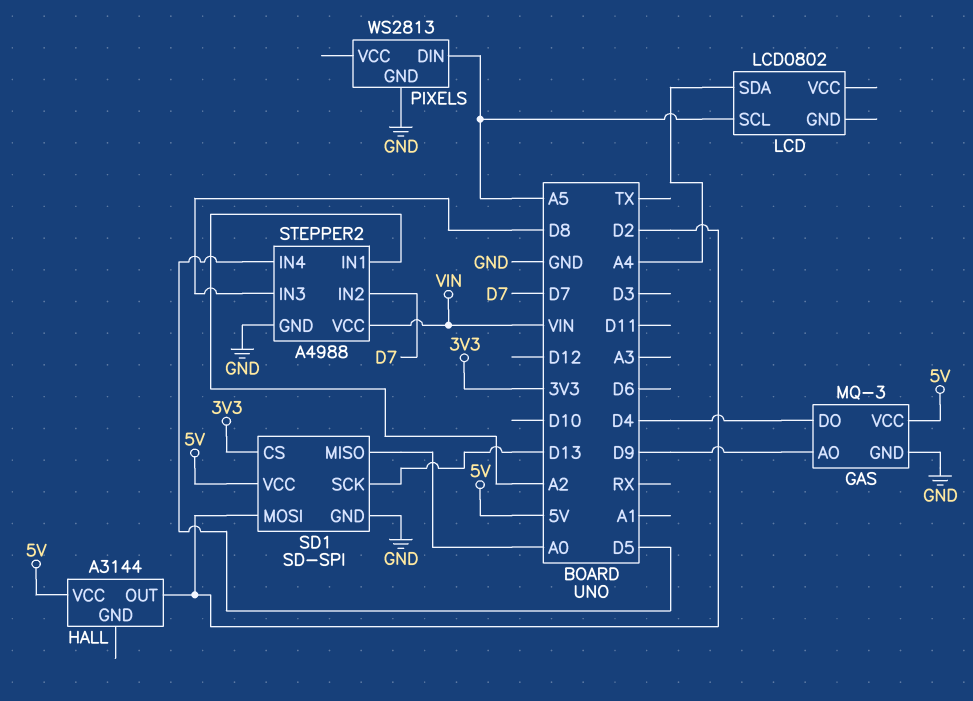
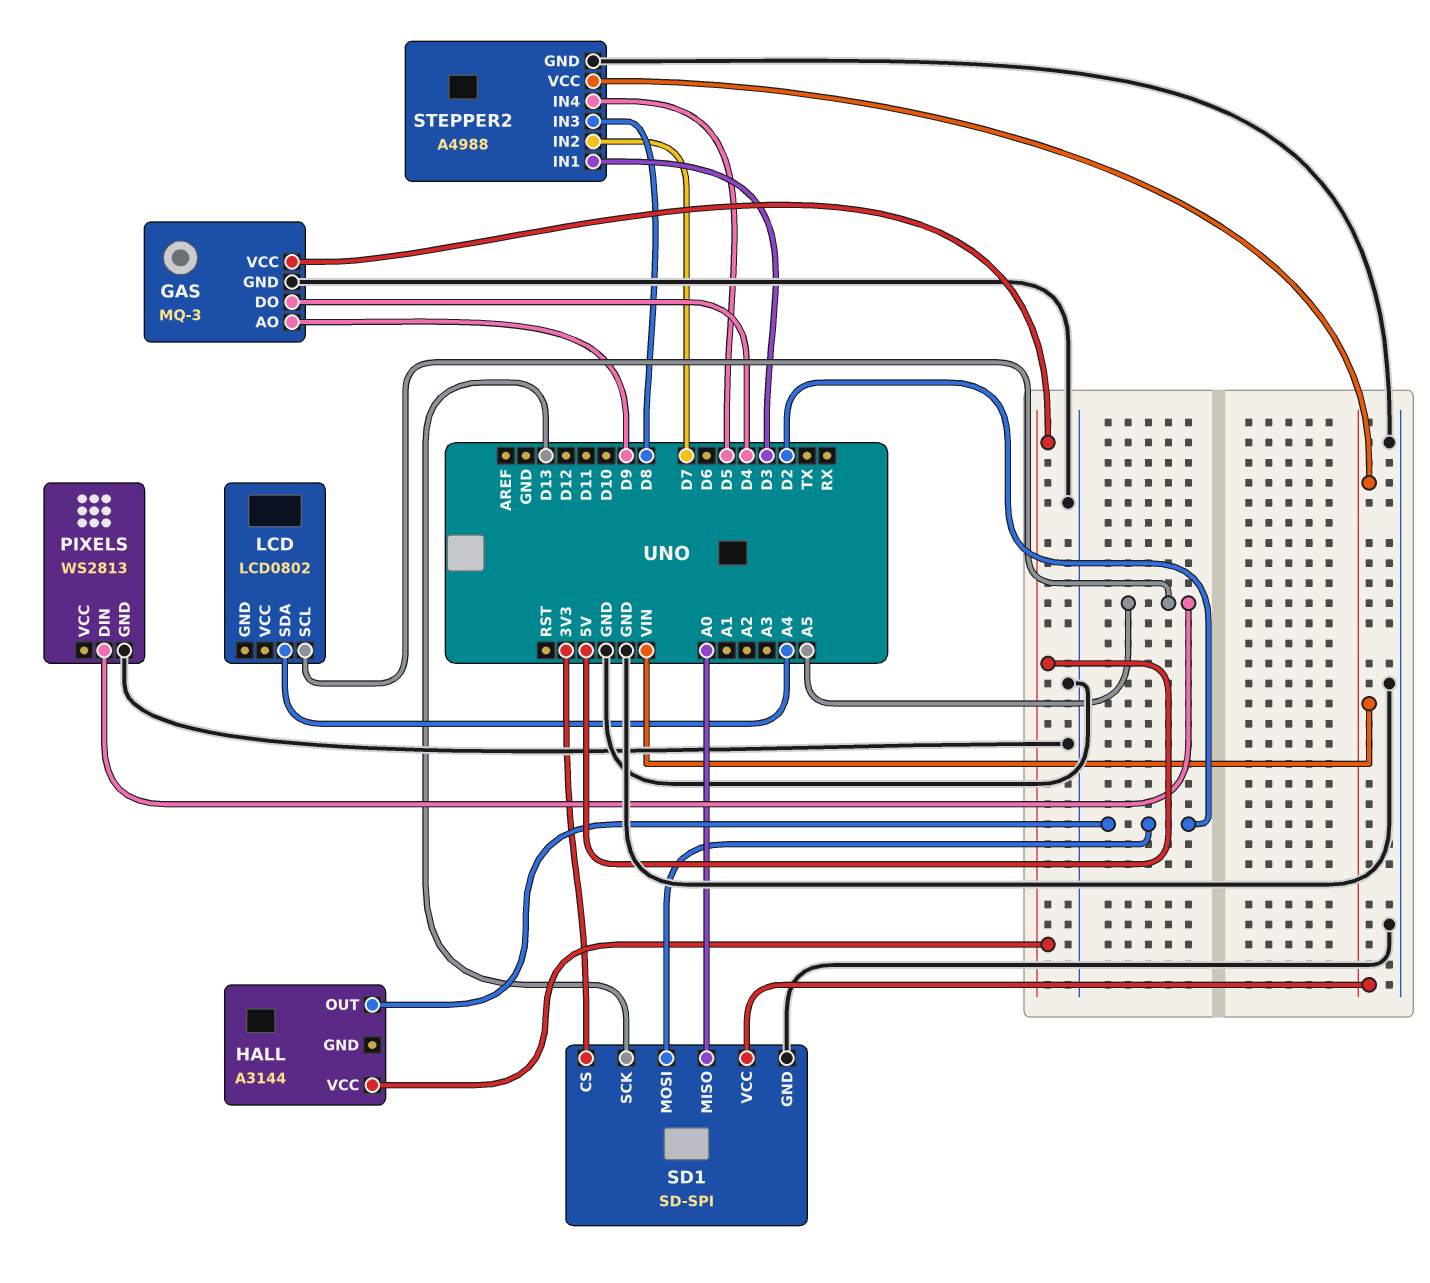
SD1 pin VCC: 5V -> VIN
STEPPER2 pin IN1: A2 -> D3

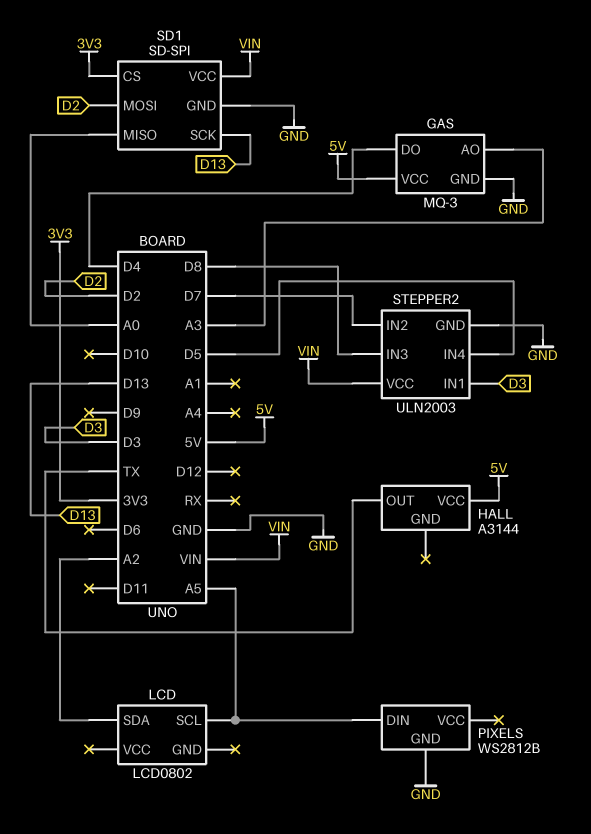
GAS pin AO: D9 -> A3
HALL pin OUT: D2 -> TX
LCD pin SDA: A4 -> A2
PIXELS: WS2813 -> WS2812B
STEPPER2: A4988 -> ULN2003

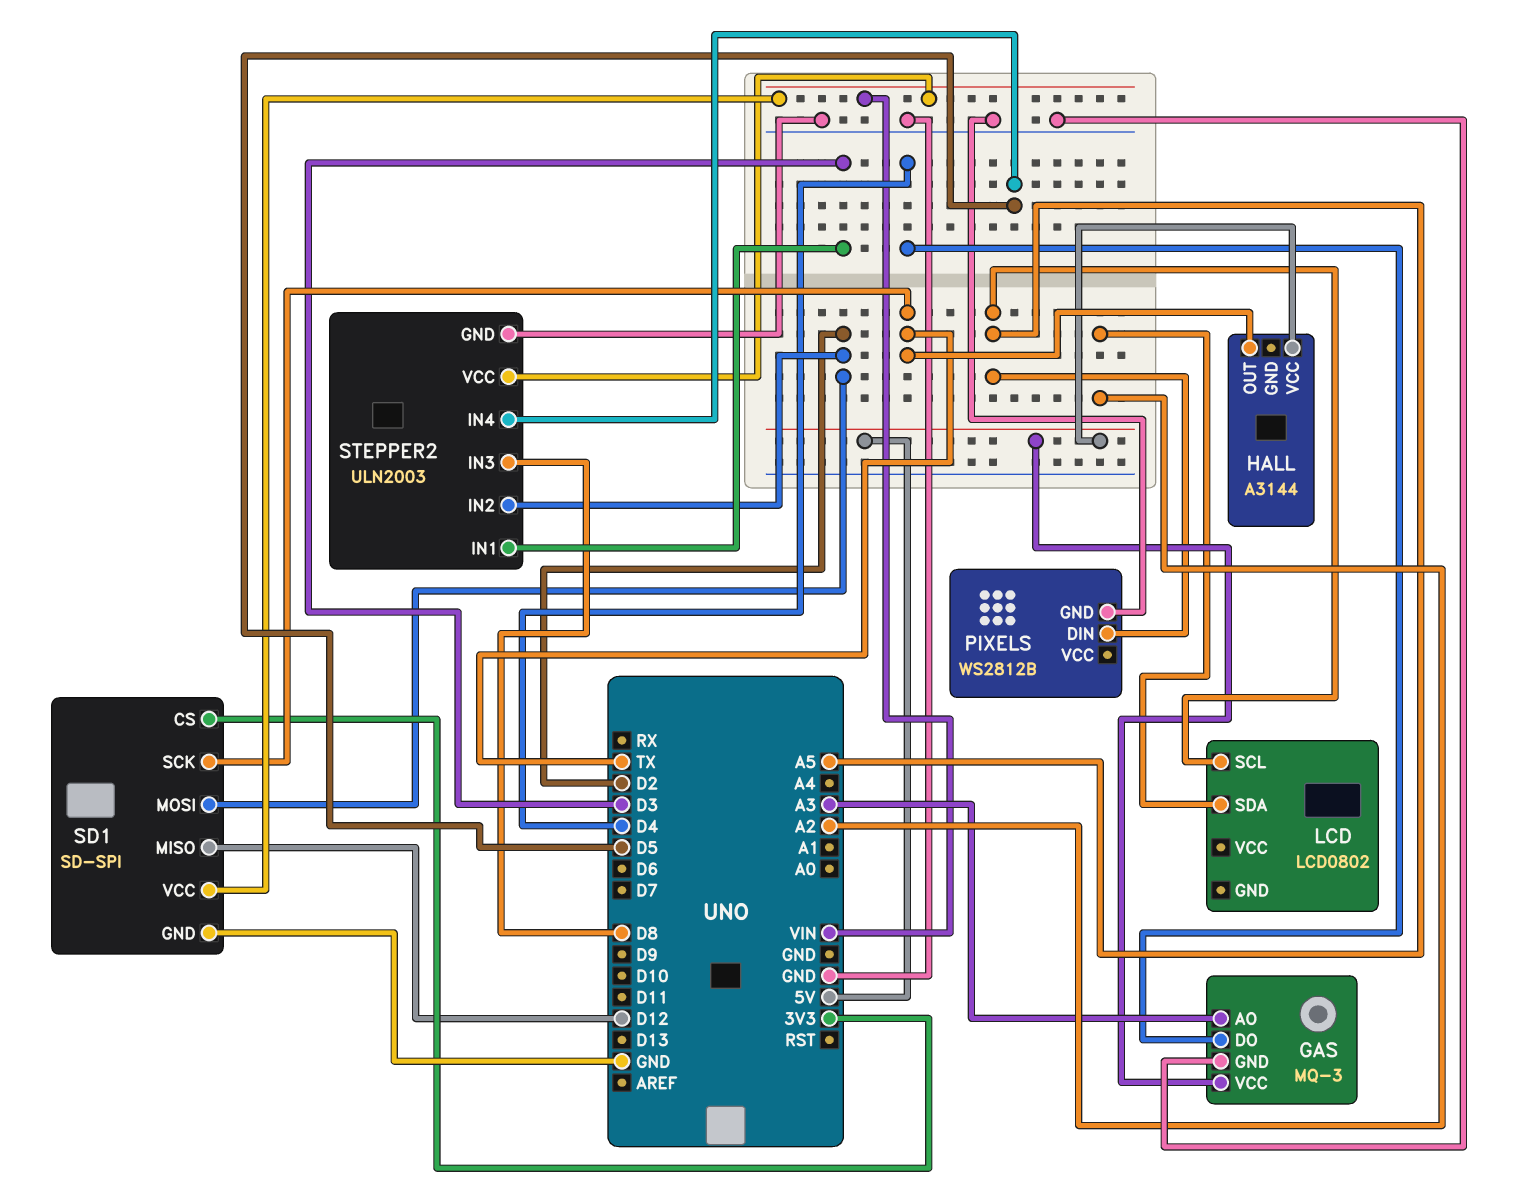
SD1 pin MISO: A0 -> D12
SD1 pin SCK: D13 -> TX
STEPPER2 pin IN2: D7 -> D2

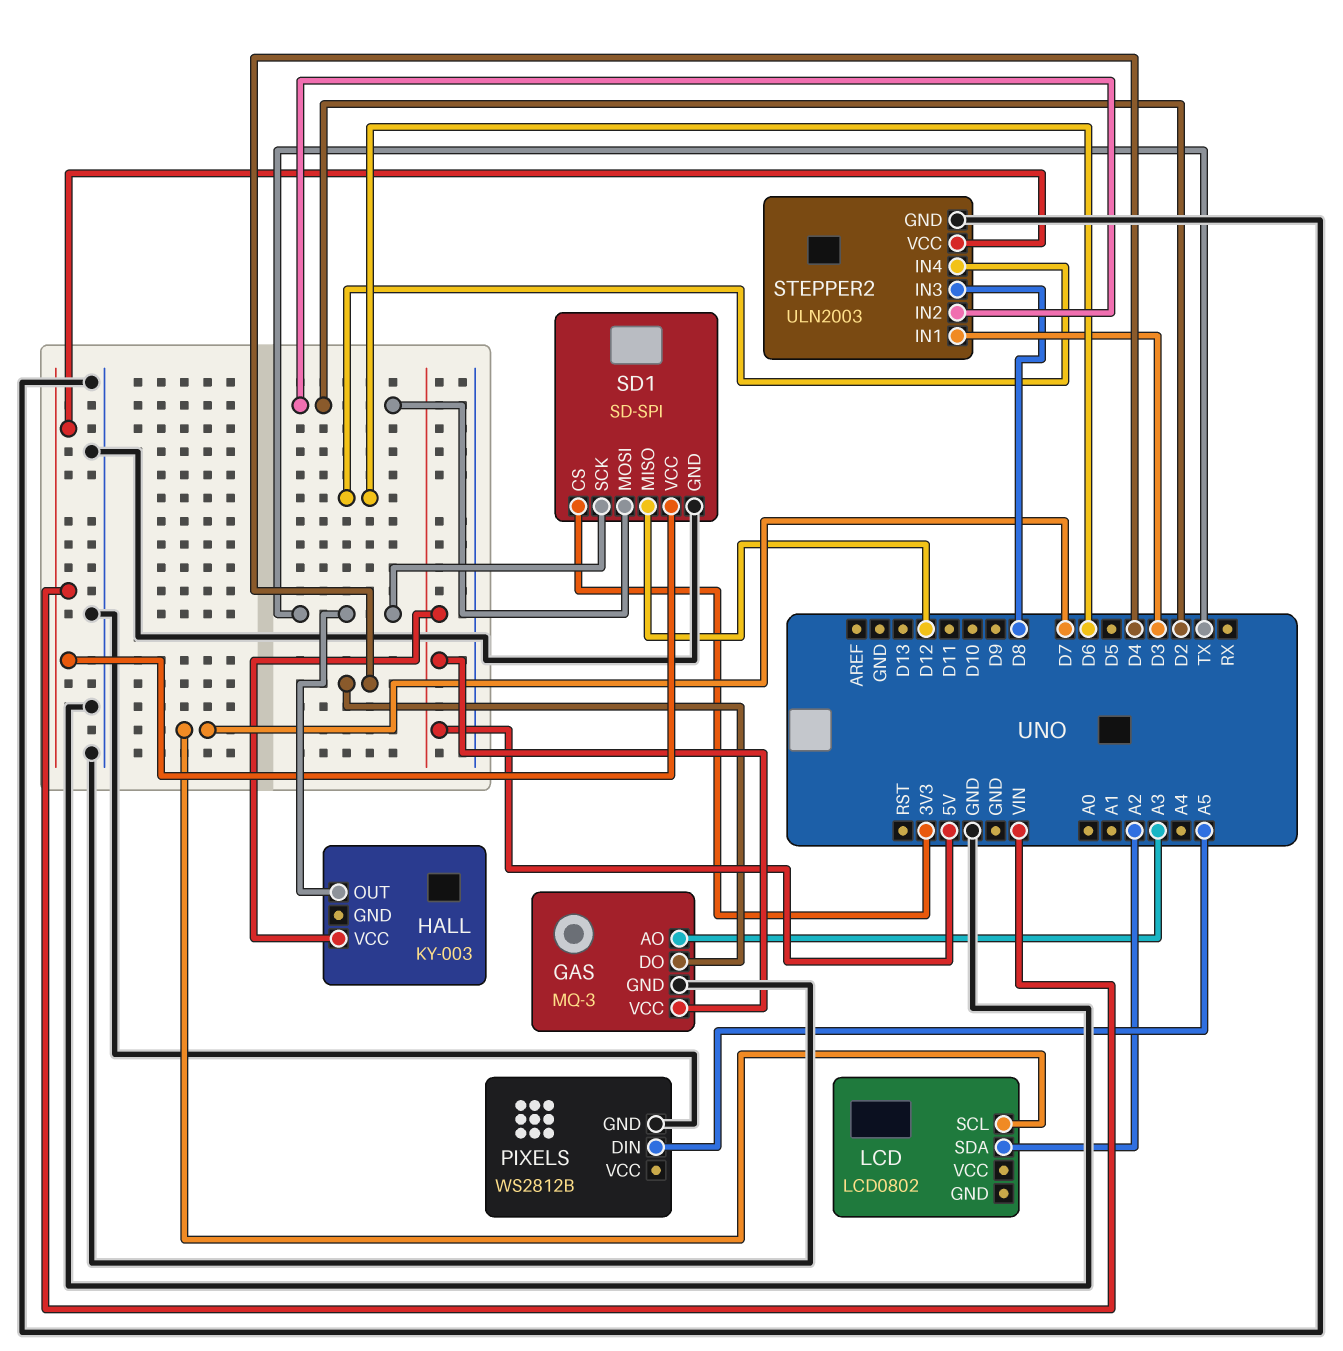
HALL: A3144 -> KY-003
LCD pin SCL: A5 -> D7
STEPPER2 pin IN4: D5 -> D6

